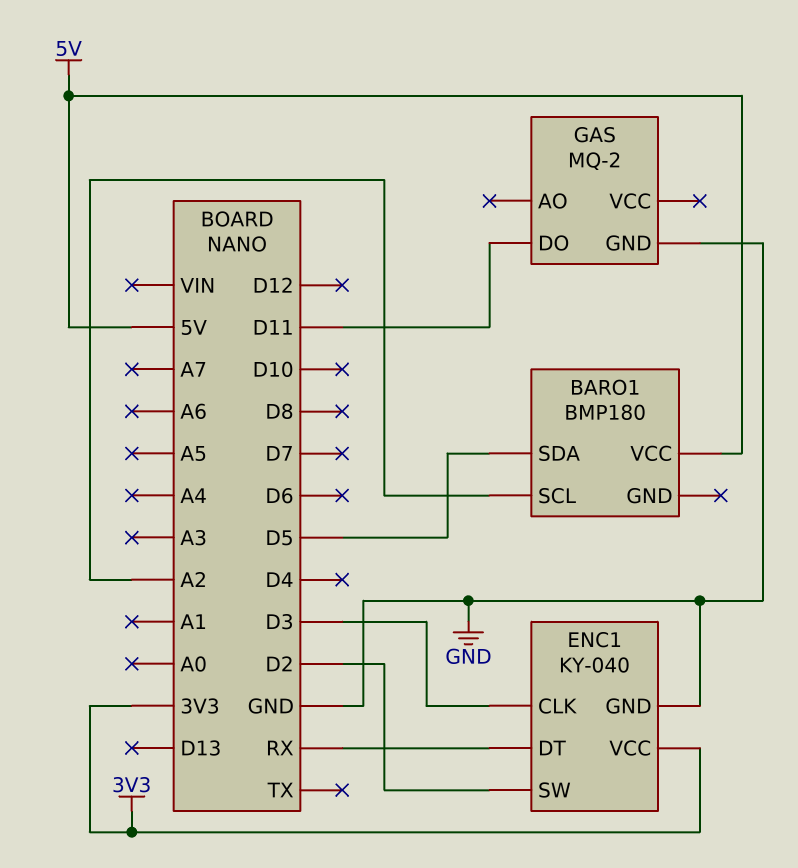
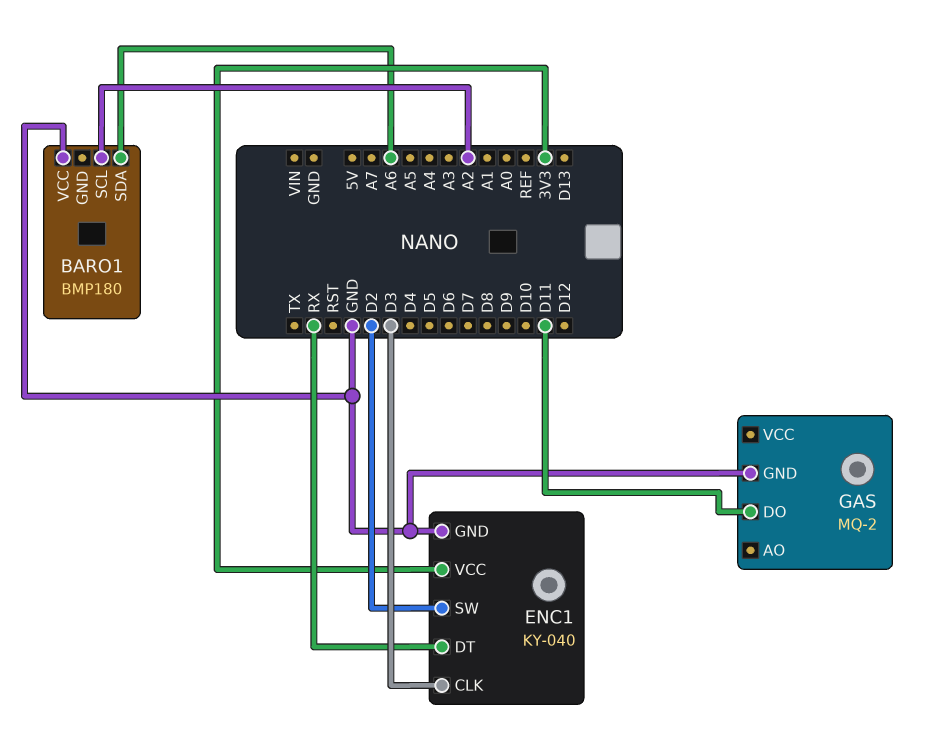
BARO1 pin SDA: D5 -> A6
BARO1 pin VCC: 5V -> GND

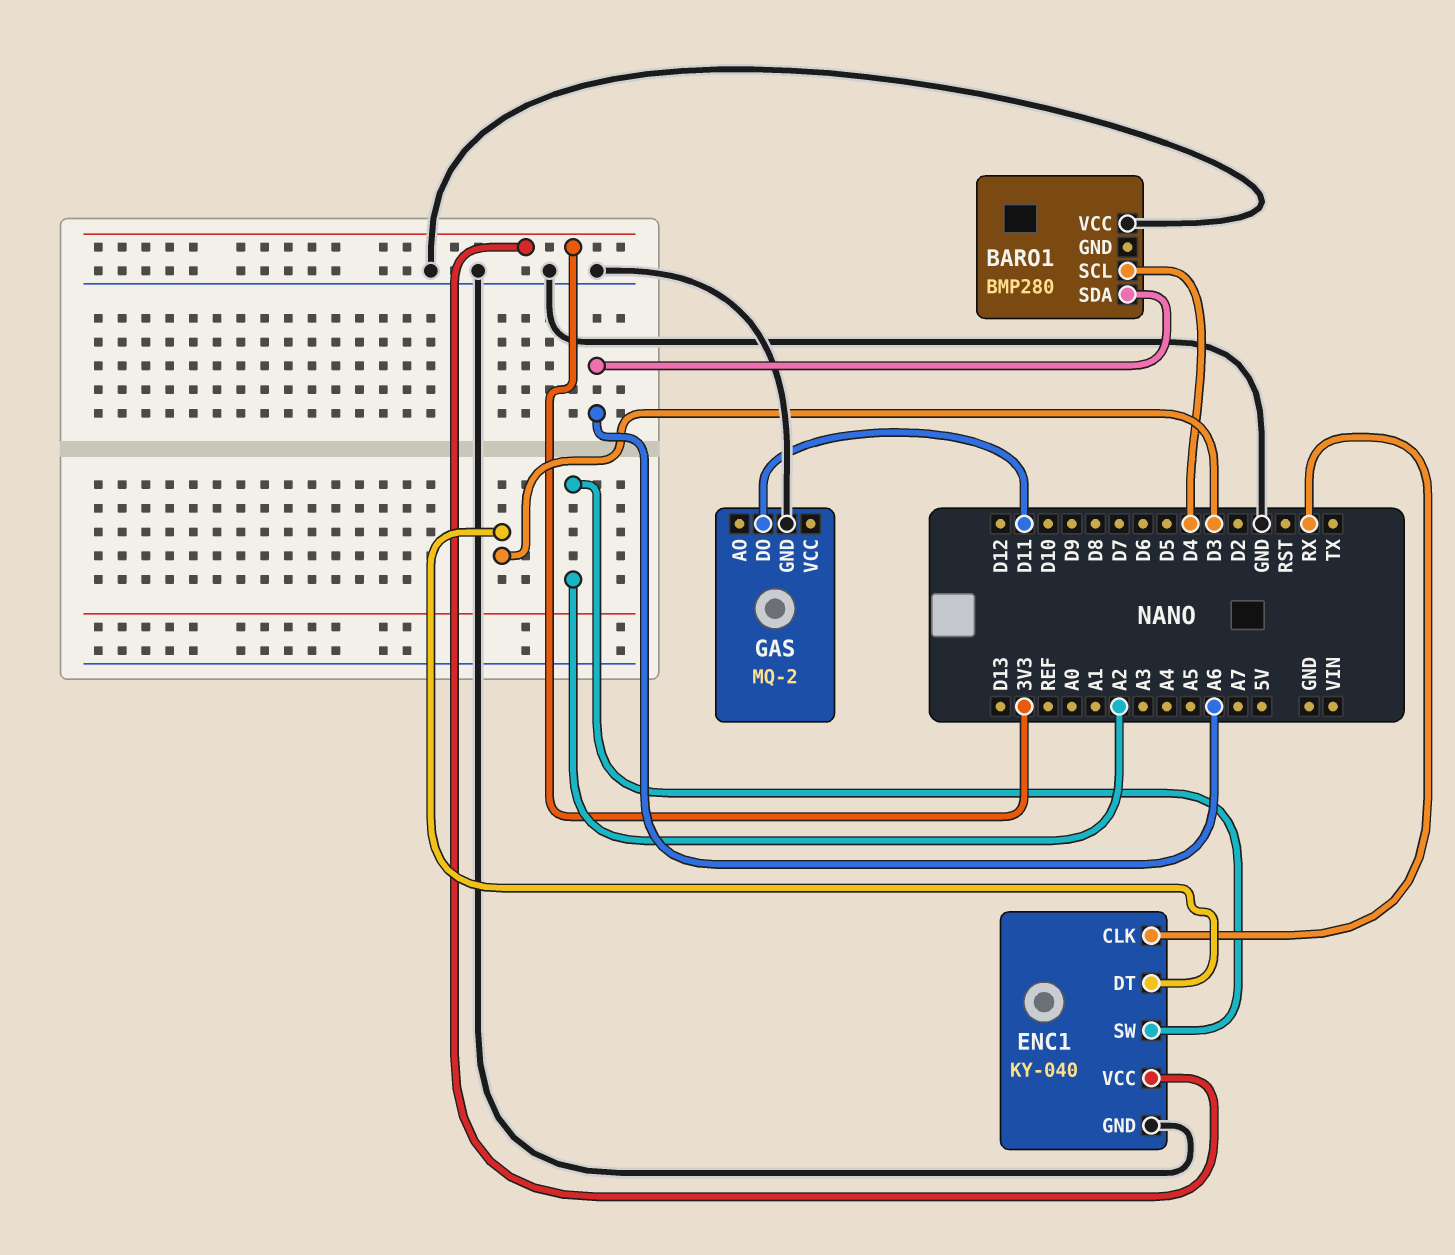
BARO1: BMP180 -> BMP280
BARO1 pin SCL: A2 -> D4
ENC1 pin CLK: D3 -> RX
ENC1 pin DT: RX -> D3
ENC1 pin SW: D2 -> A2

